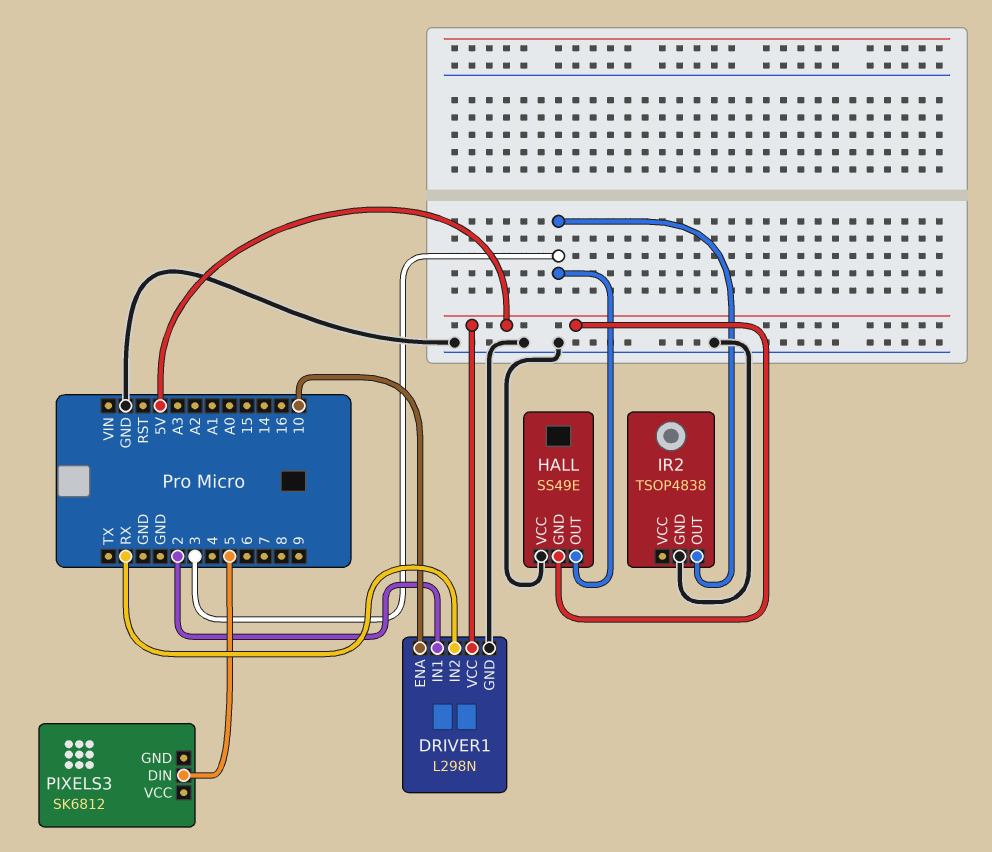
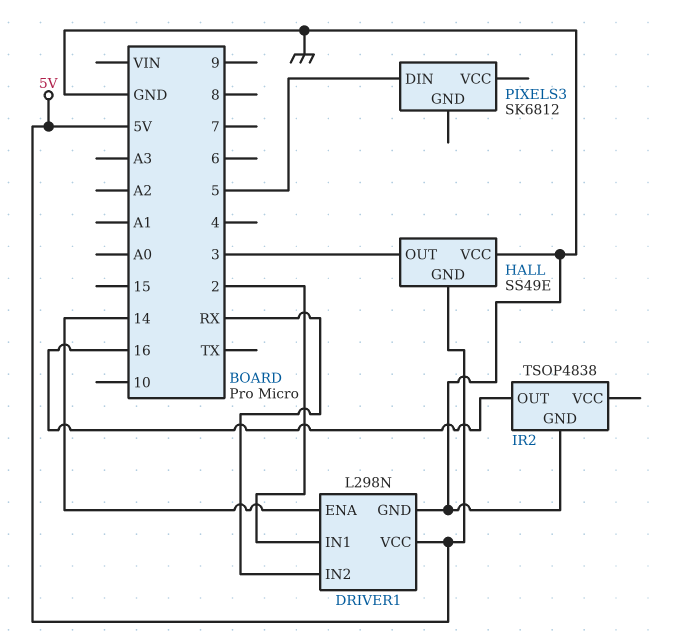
DRIVER1 pin ENA: 10 -> 14
IR2 pin OUT: 3 -> 16

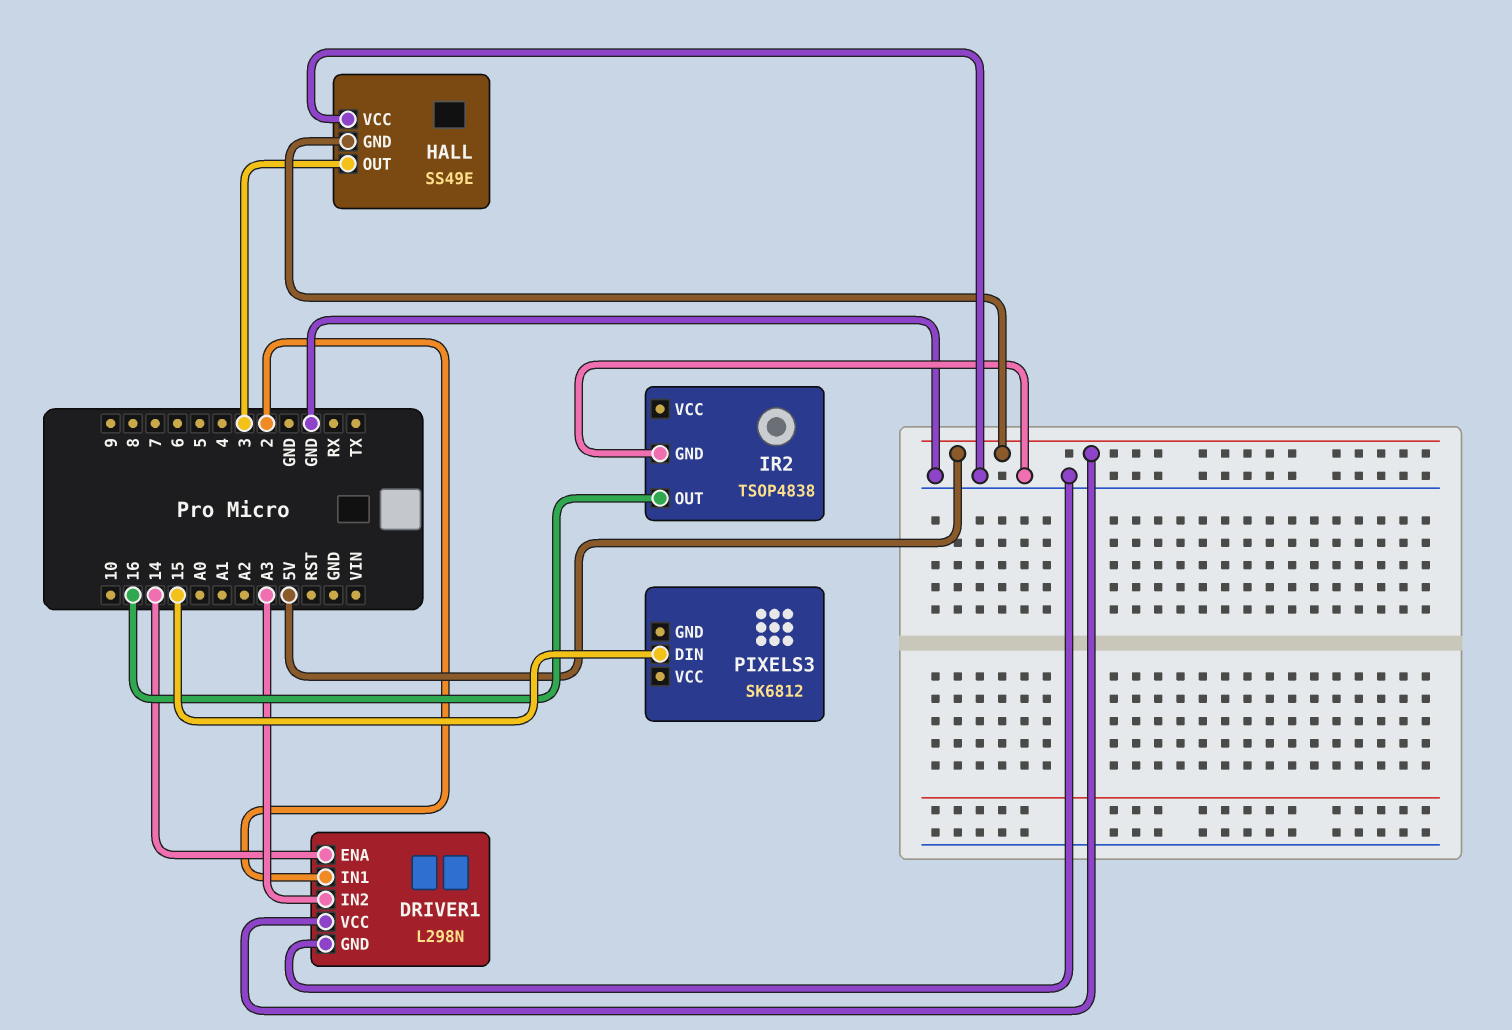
DRIVER1 pin IN2: RX -> A3
PIXELS3 pin DIN: 5 -> 15

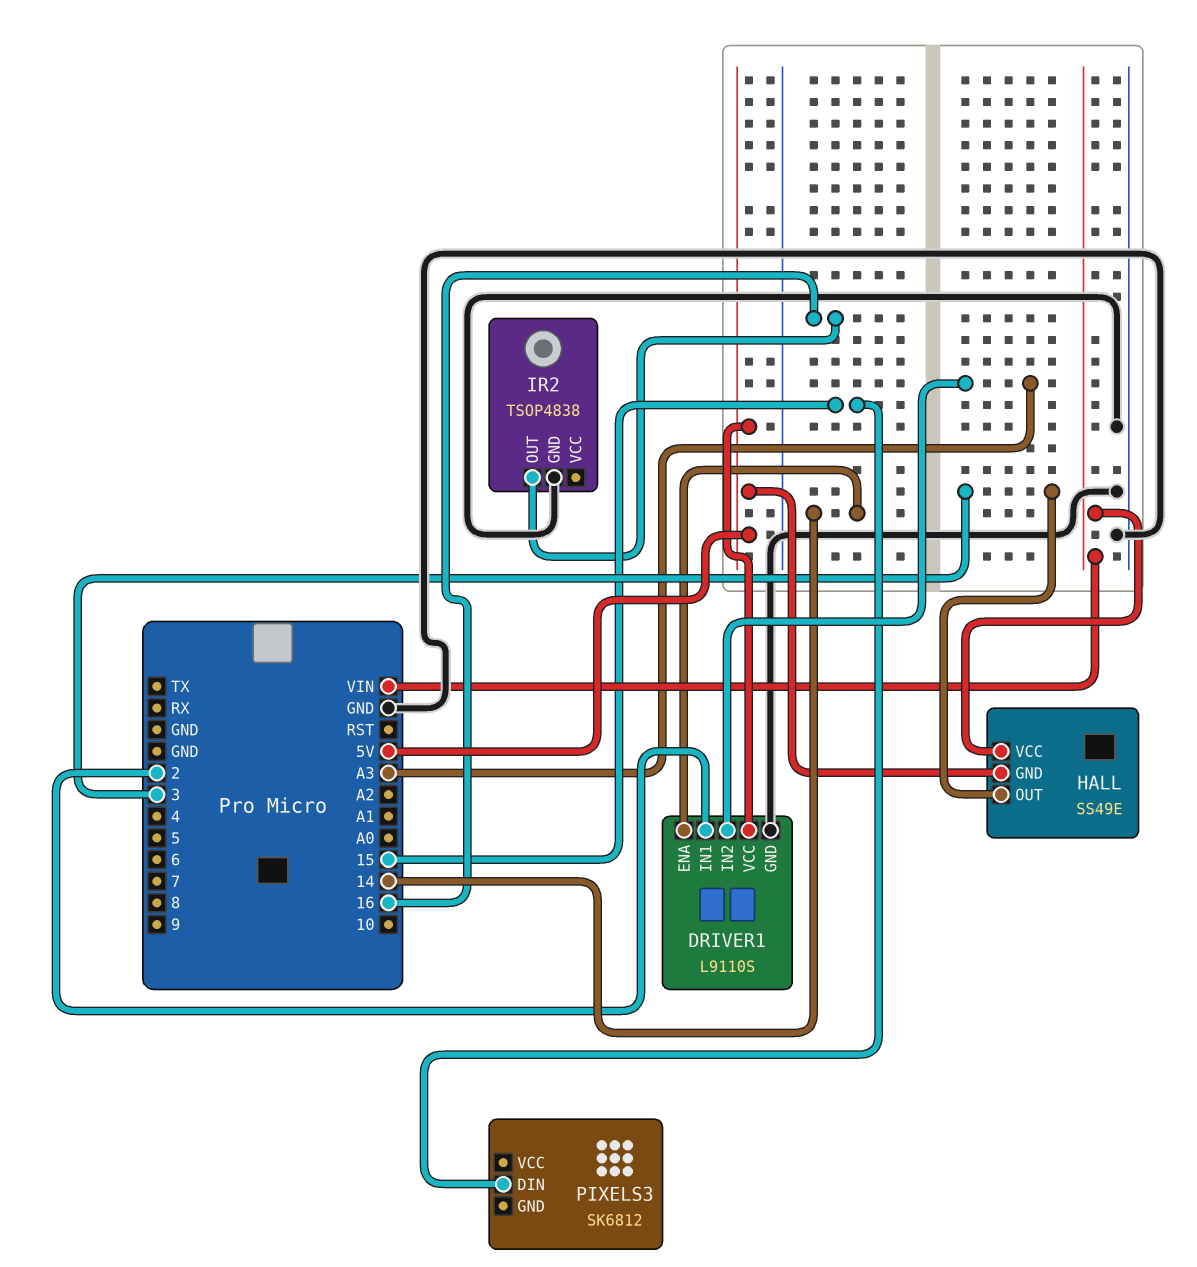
DRIVER1: L298N -> L9110S
HALL pin VCC: GND -> VIN

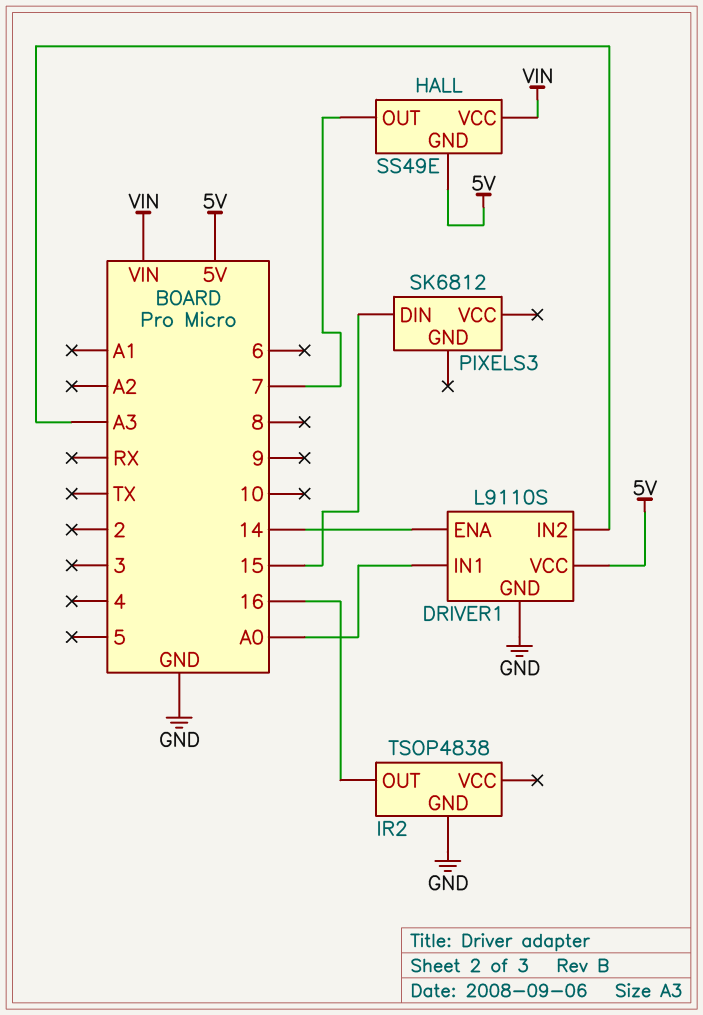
DRIVER1 pin IN1: 2 -> A0
HALL pin OUT: 3 -> 7

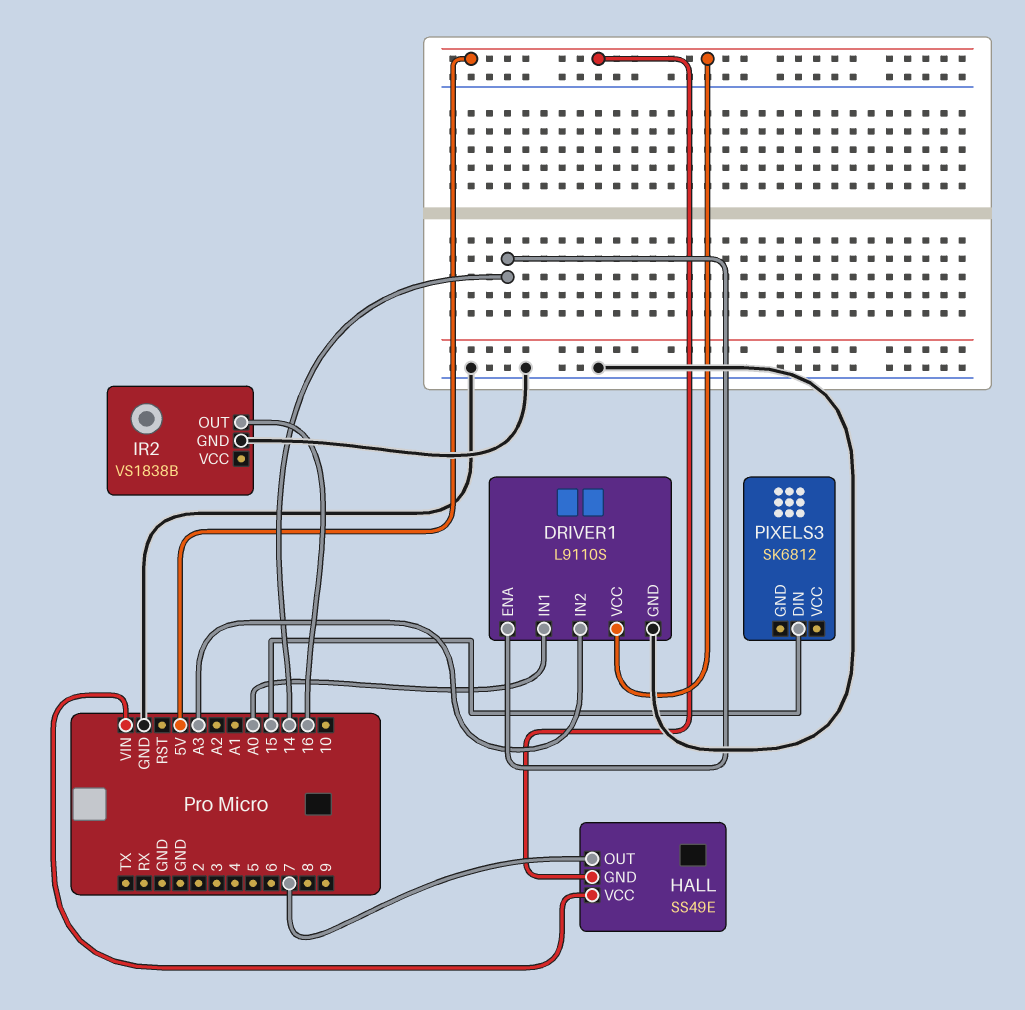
IR2: TSOP4838 -> VS1838B

